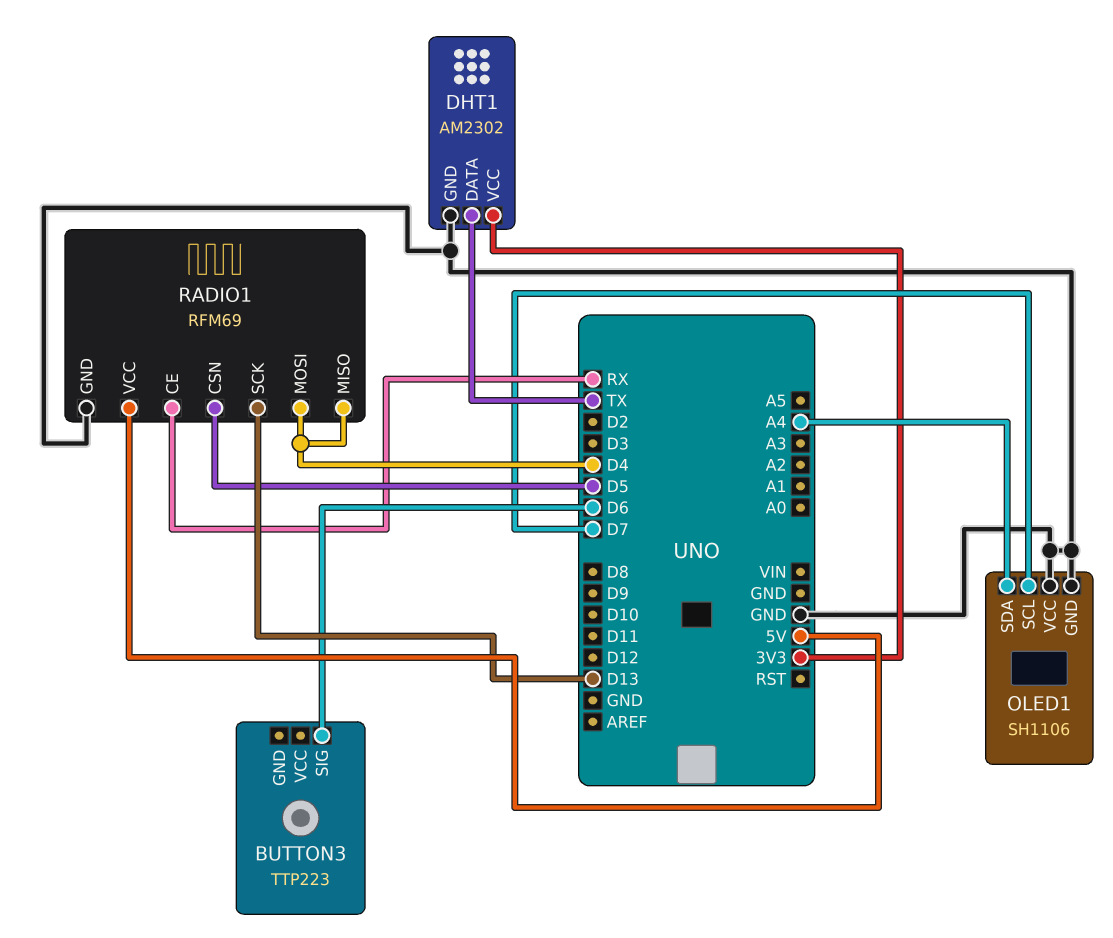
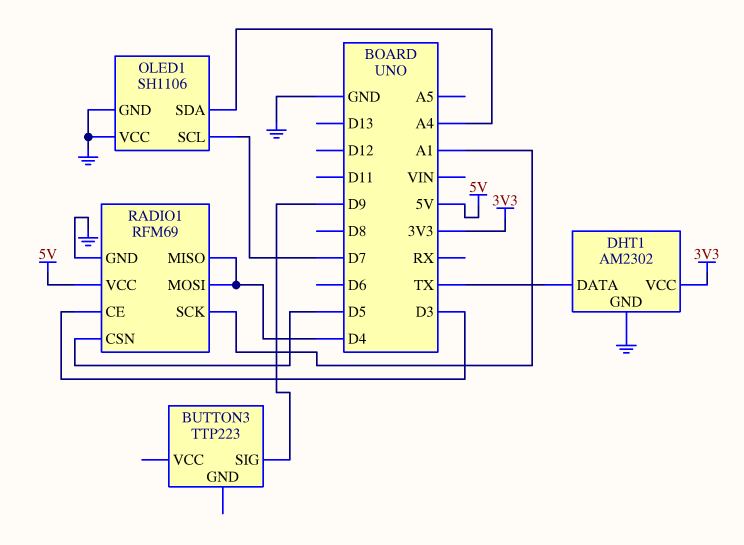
BUTTON3 pin SIG: D6 -> D9
RADIO1 pin CE: RX -> D3
RADIO1 pin SCK: D13 -> A1

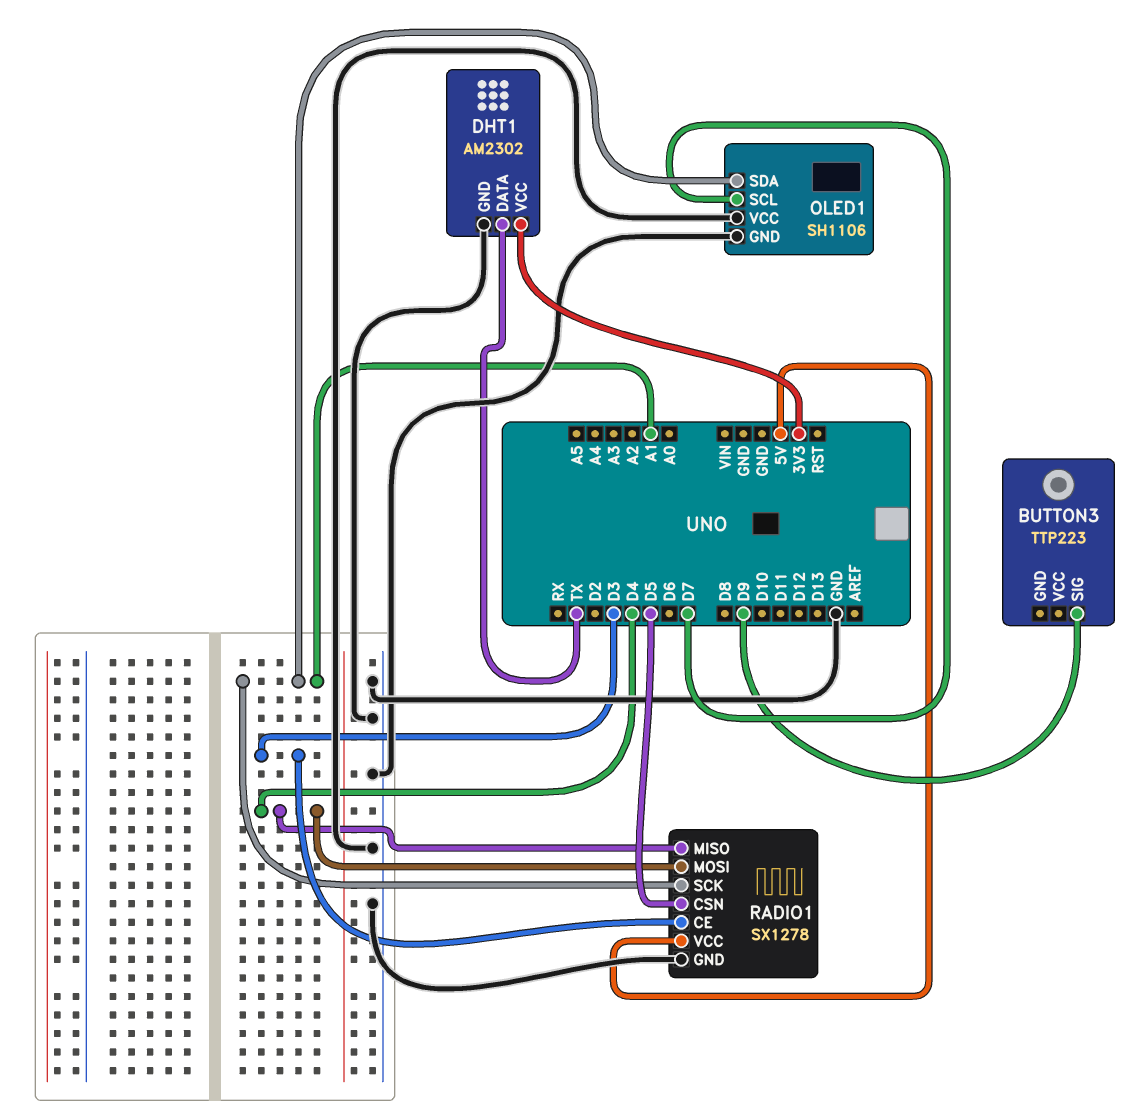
OLED1 pin SDA: A4 -> A1
RADIO1: RFM69 -> SX1278

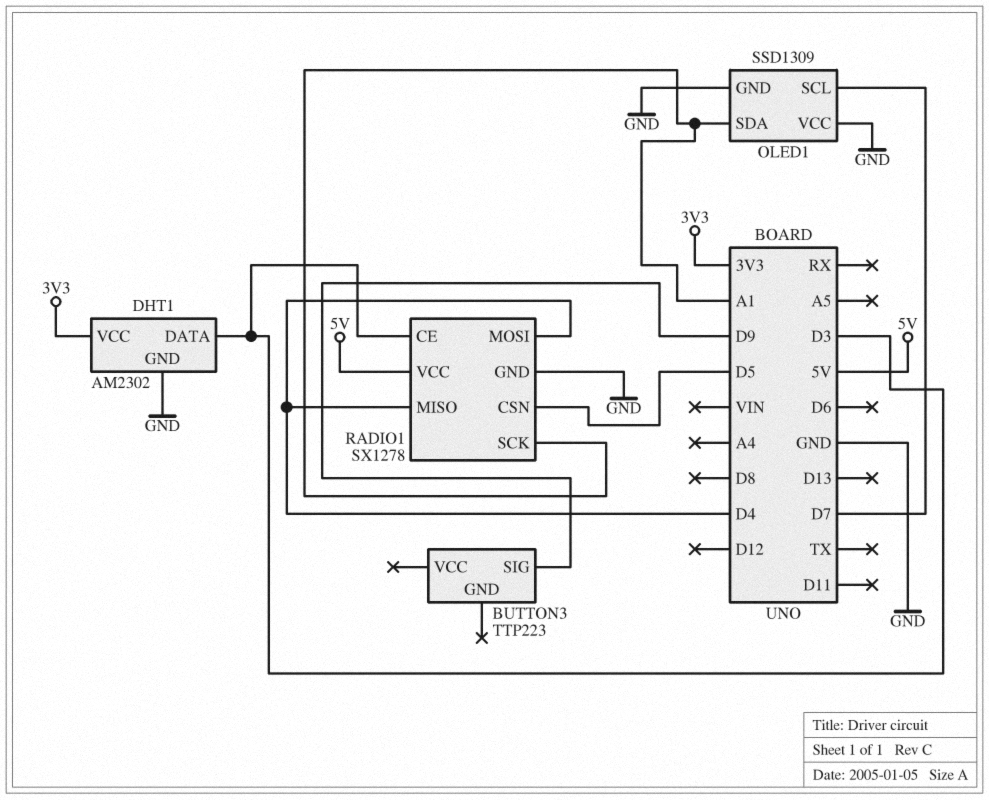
DHT1 pin DATA: TX -> D3
OLED1: SH1106 -> SSD1309

